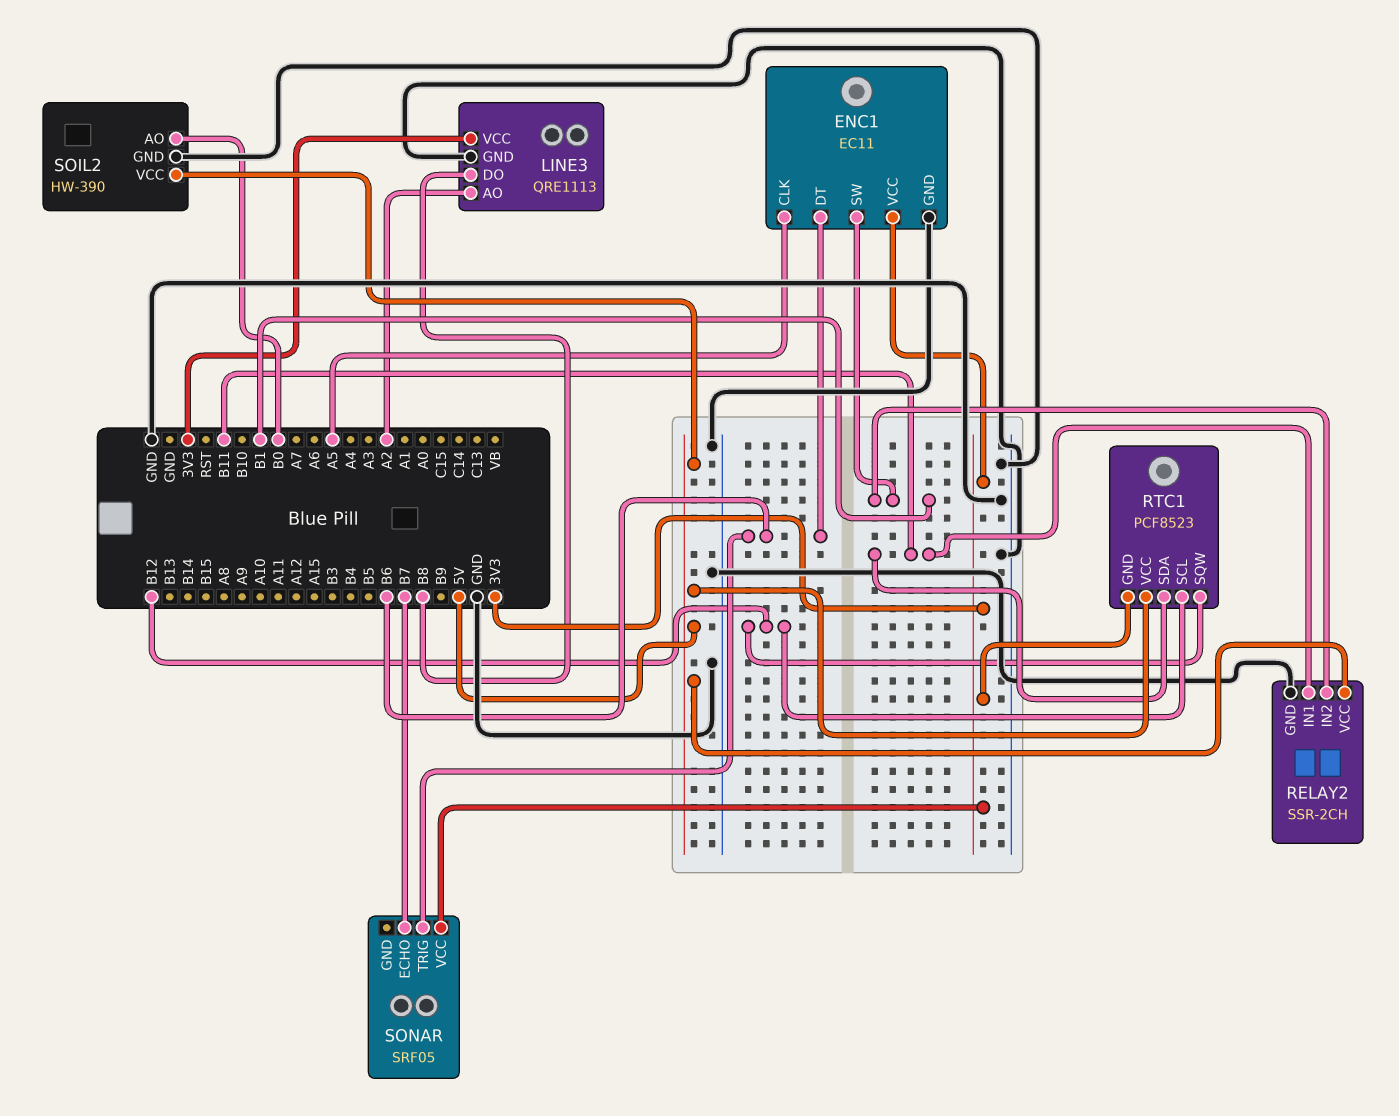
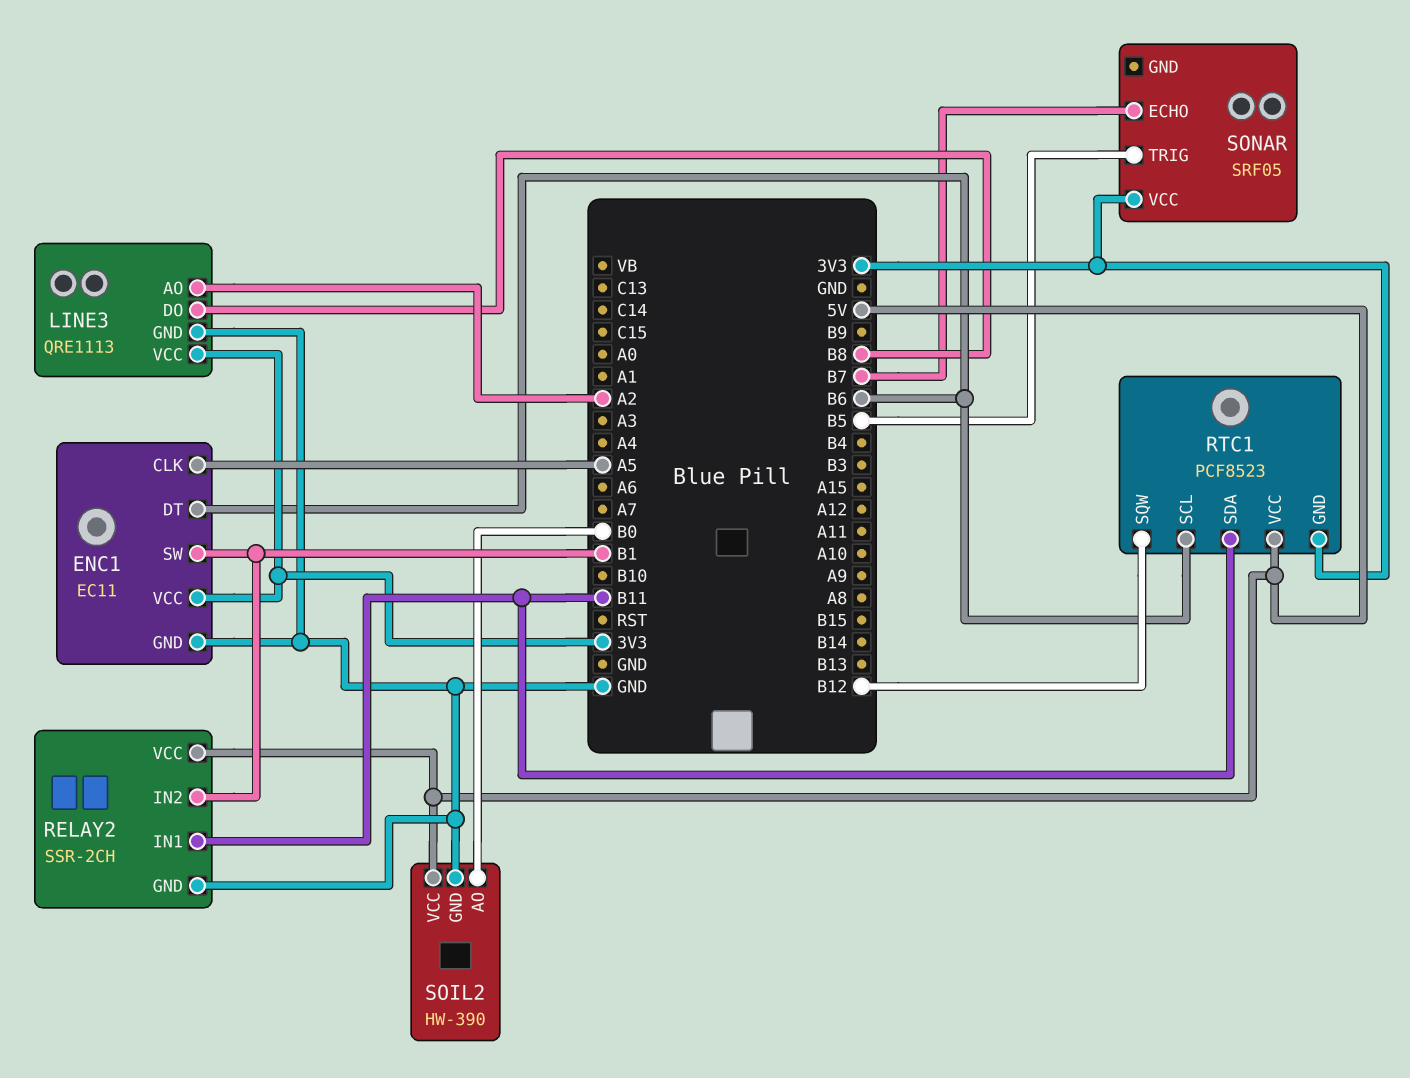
RTC1 pin SCL: B12 -> B6
SONAR pin TRIG: B6 -> B5

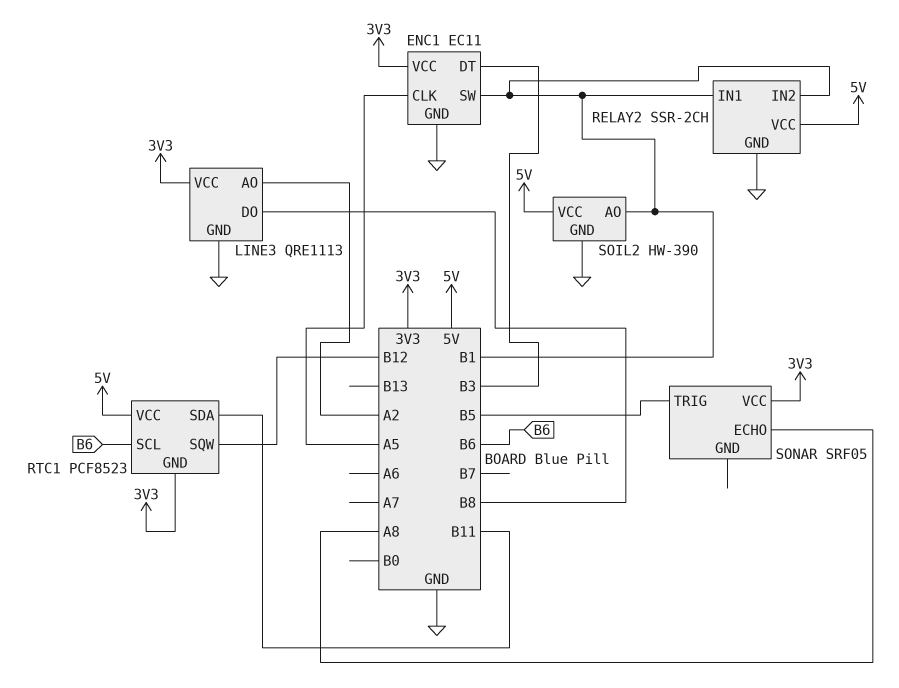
ENC1 pin DT: B6 -> B3
RELAY2 pin IN1: B11 -> B1
SOIL2 pin AO: B0 -> B1
SONAR pin ECHO: B7 -> A8

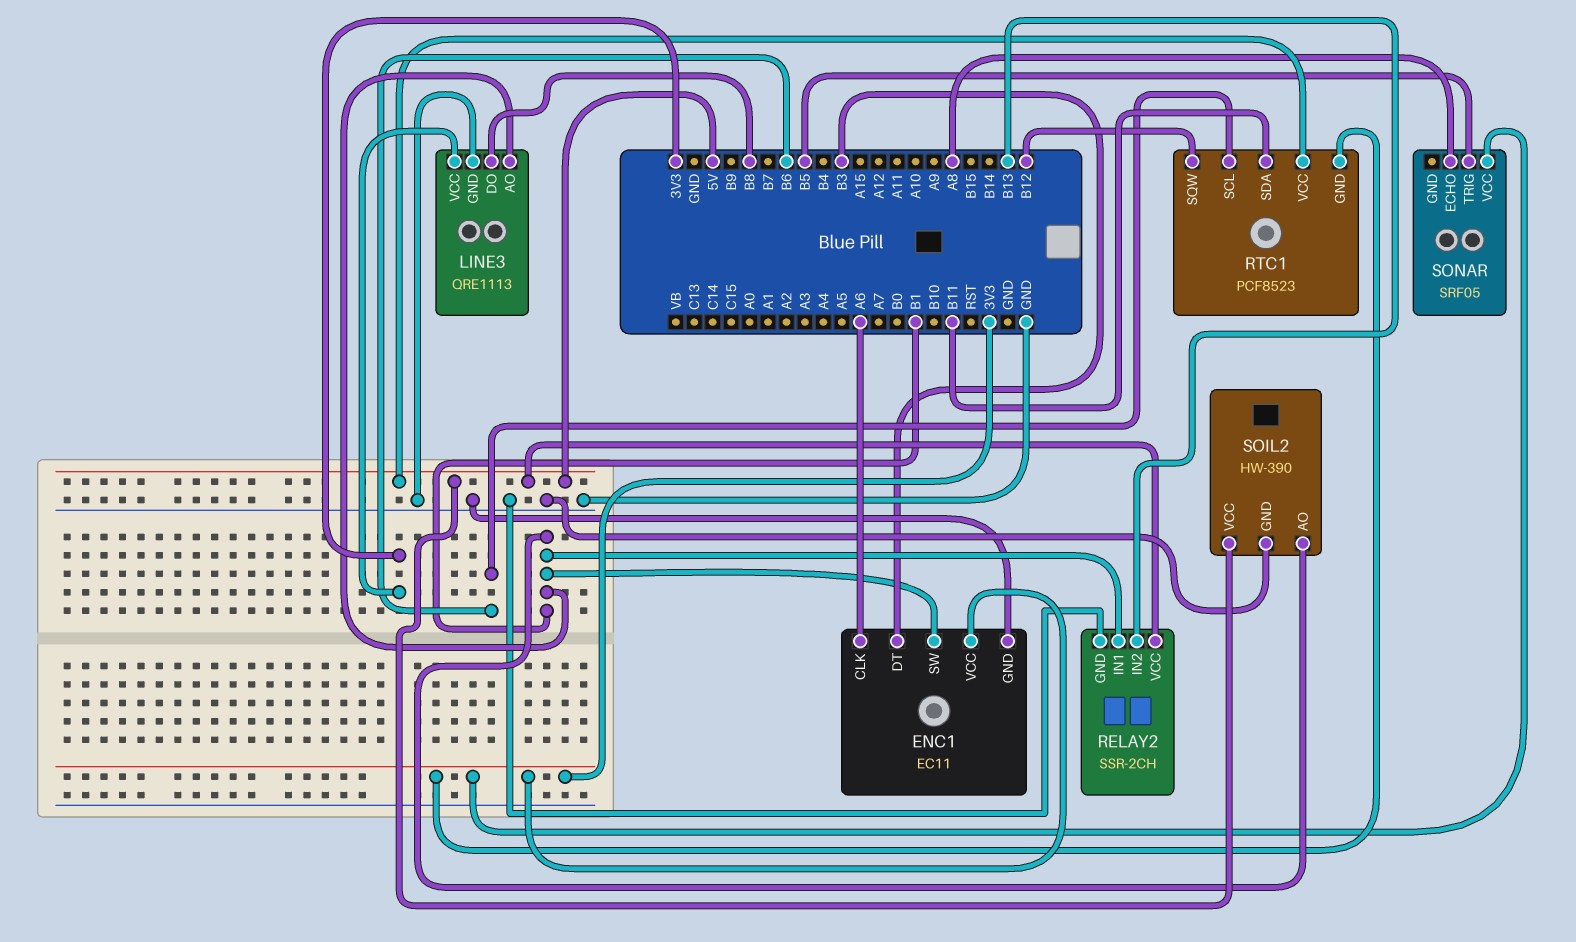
ENC1 pin CLK: A5 -> A6
LINE3 pin AO: A2 -> B1
RELAY2 pin IN2: B1 -> B13

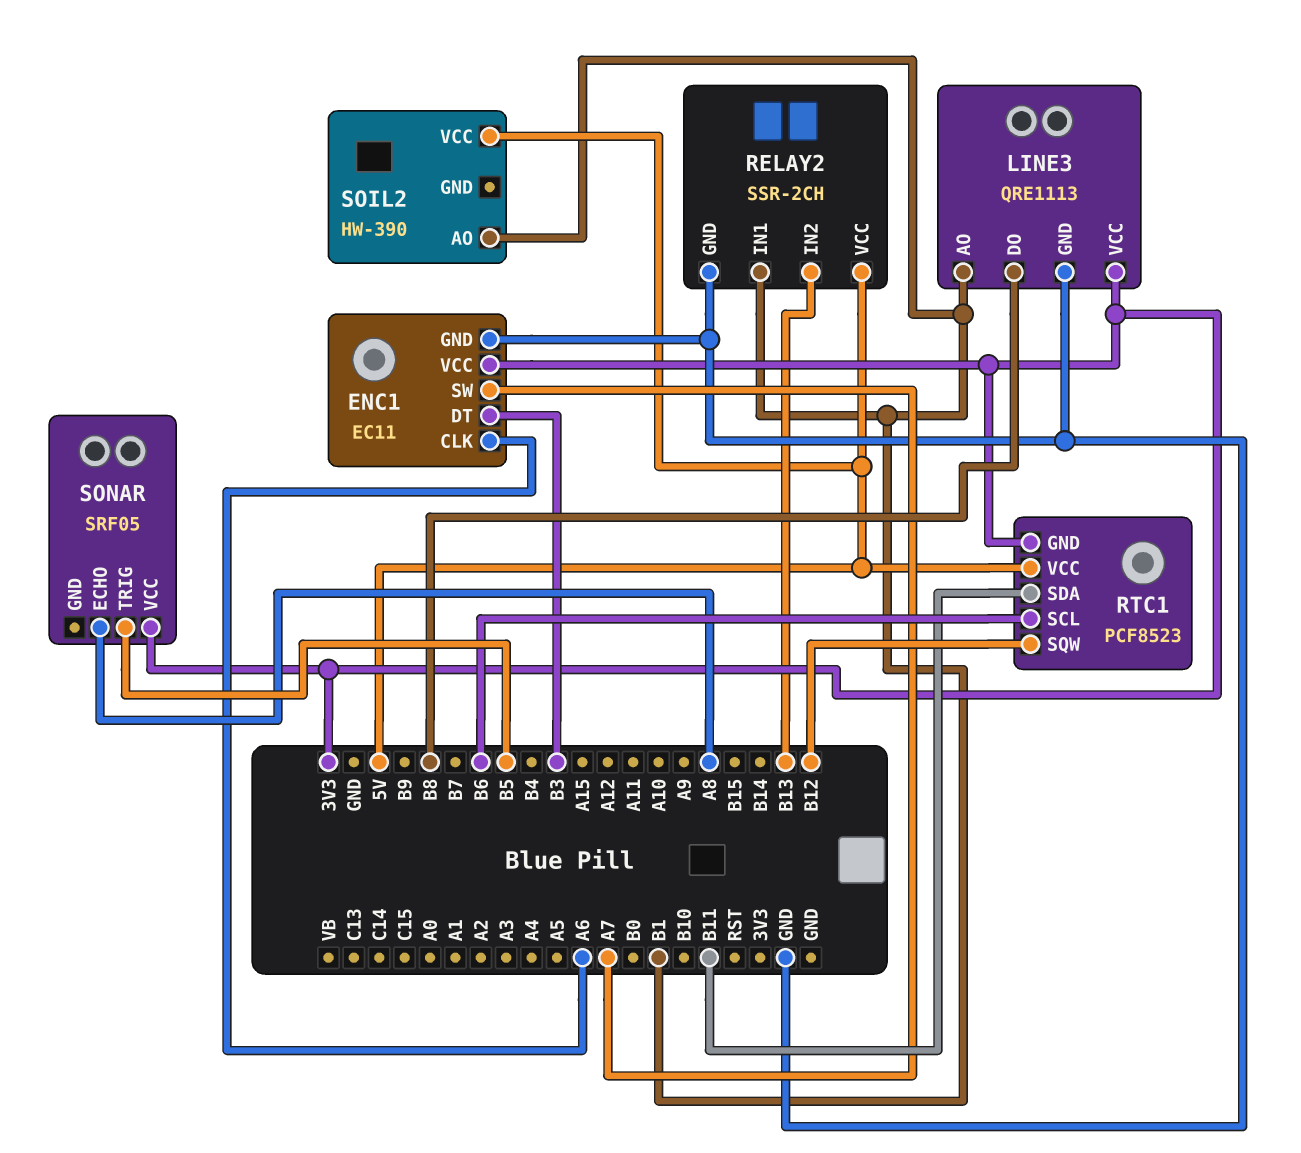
ENC1 pin SW: B1 -> A7
SOIL2 pin GND: GND -> none

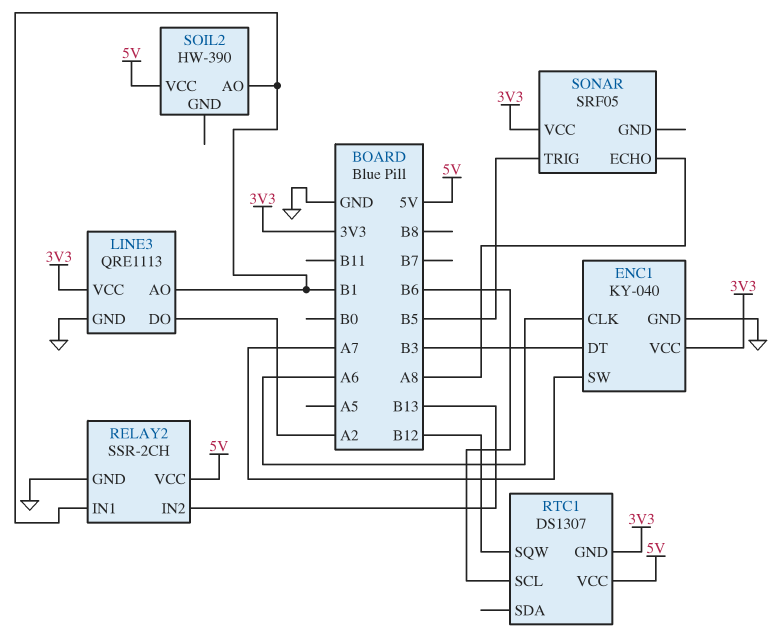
ENC1: EC11 -> KY-040
LINE3 pin DO: B8 -> A2
RTC1: PCF8523 -> DS1307
RTC1 pin SDA: B11 -> none

